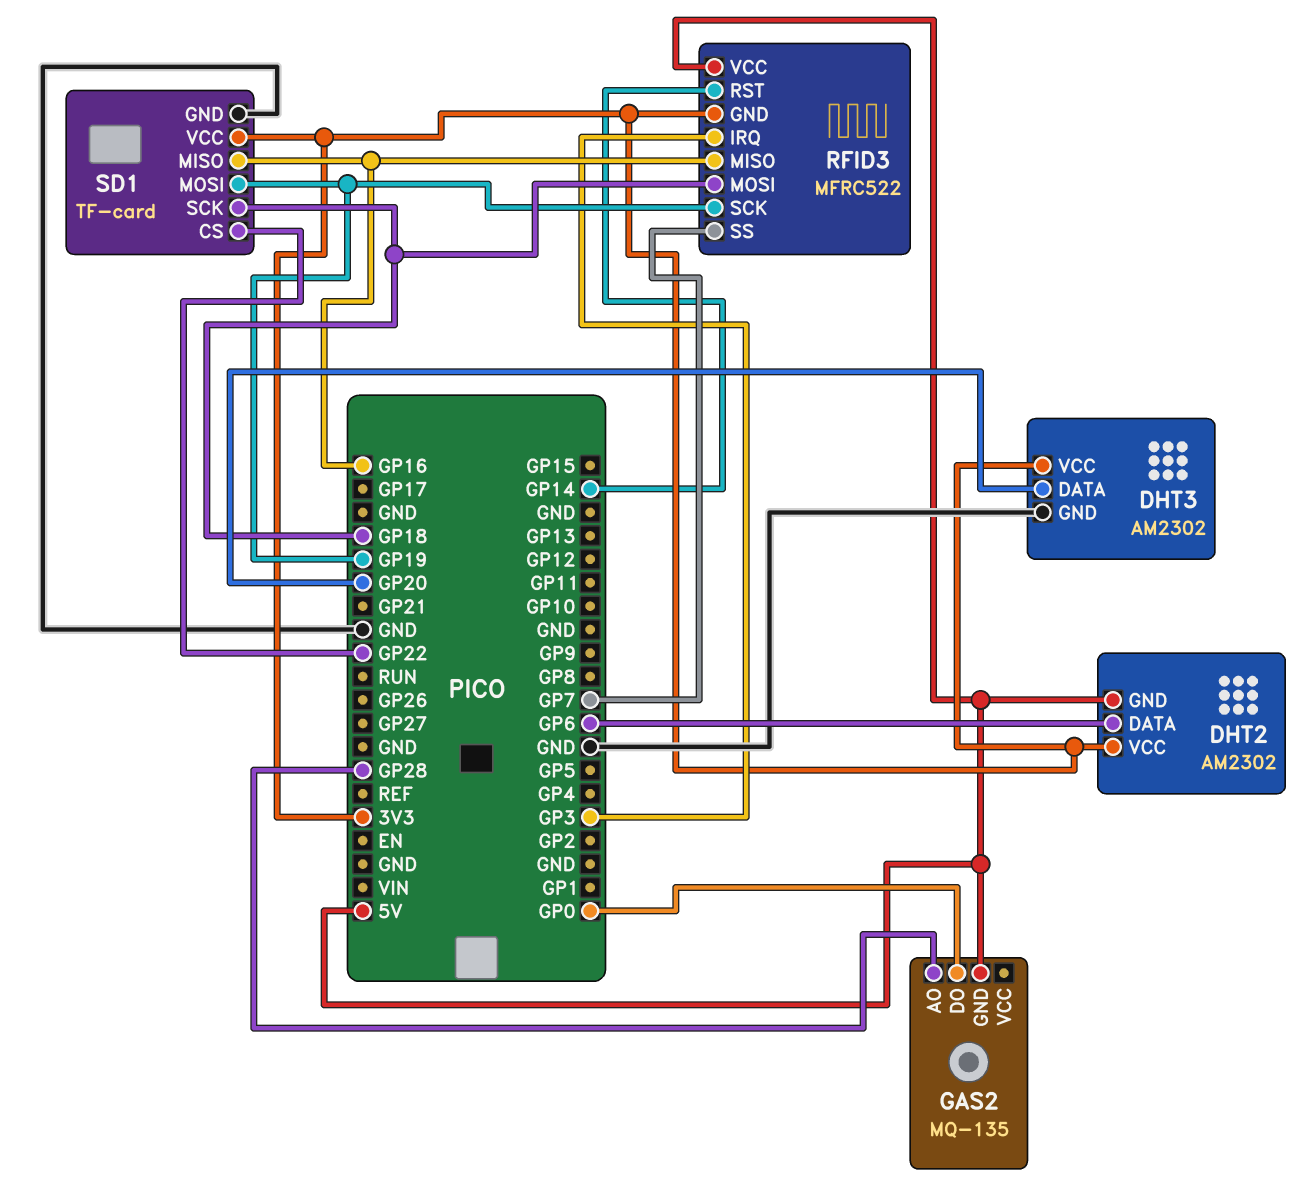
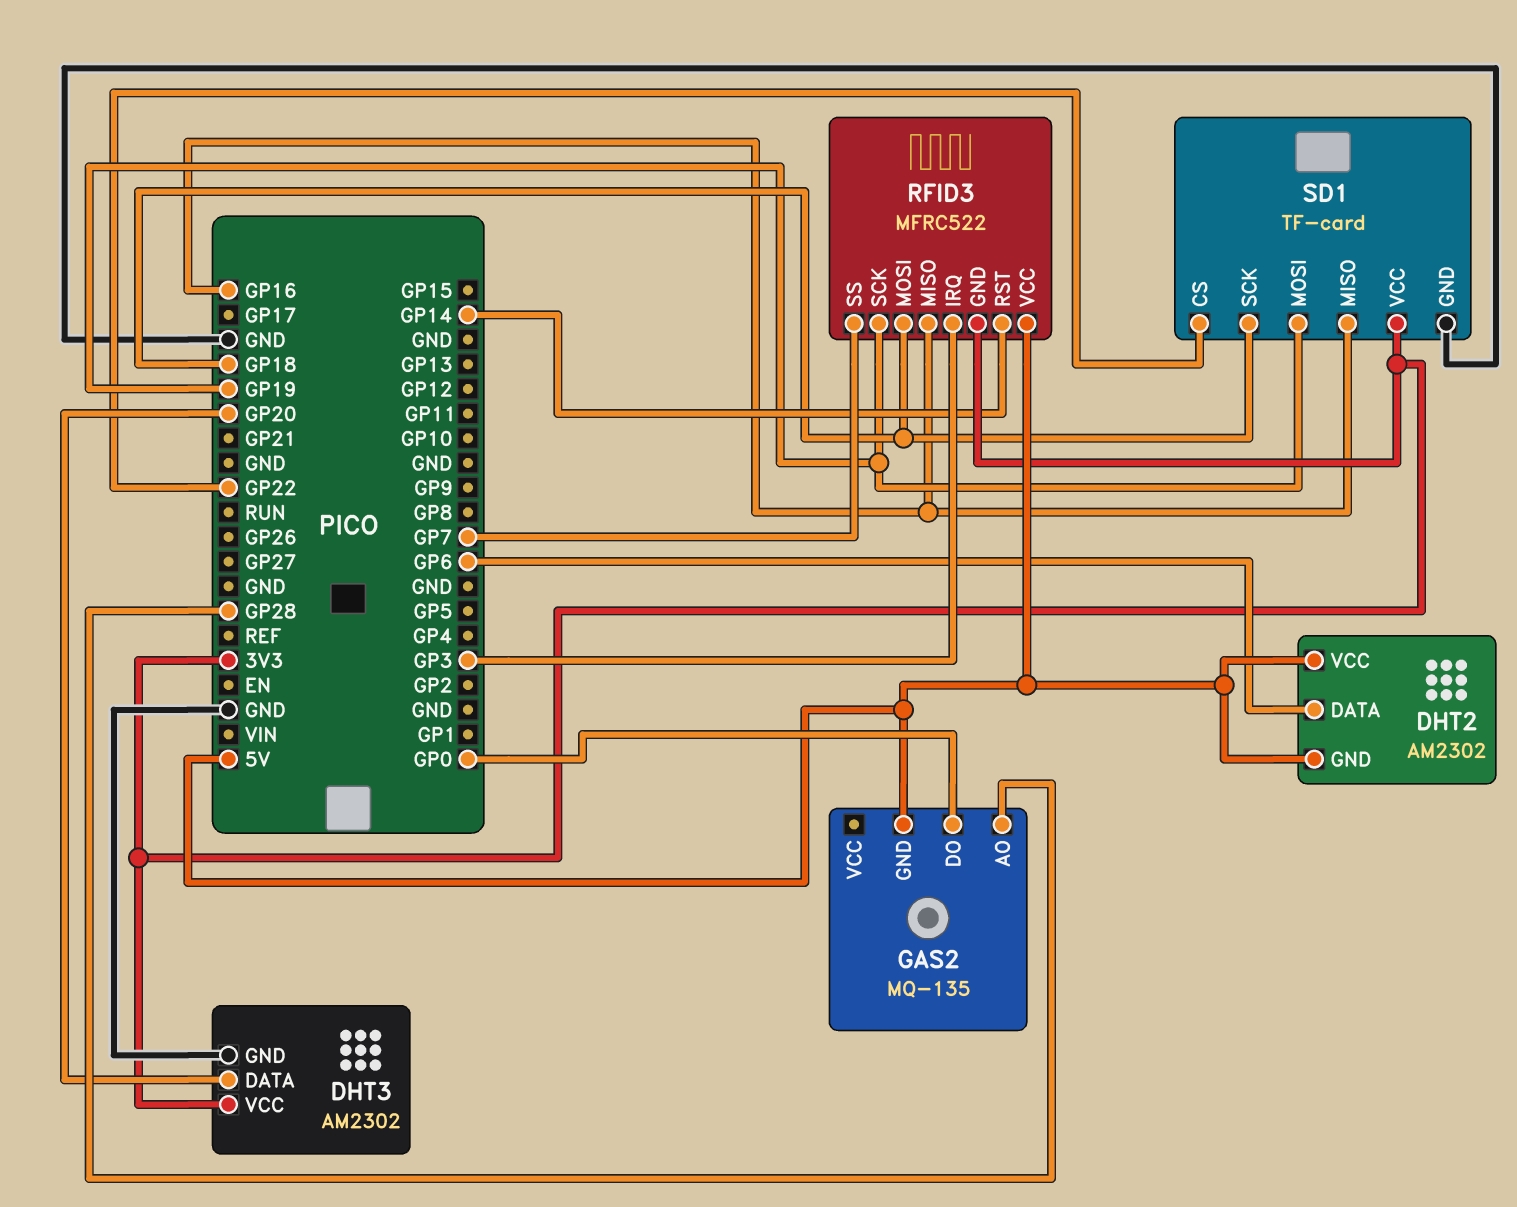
DHT2 pin VCC: 3V3 -> 5V

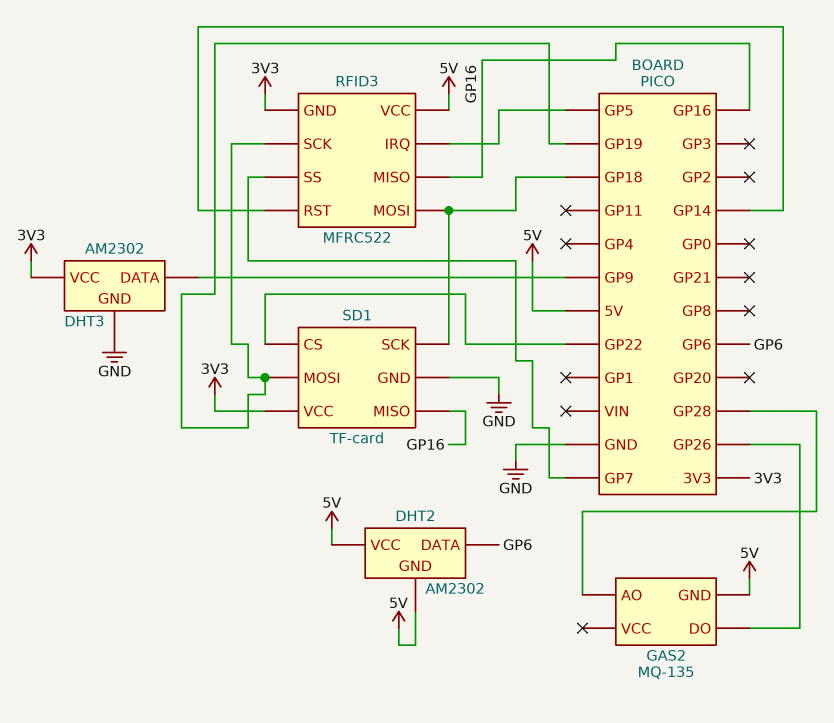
DHT3 pin DATA: GP20 -> GP9
GAS2 pin DO: GP0 -> GP26
RFID3 pin IRQ: GP3 -> GP5

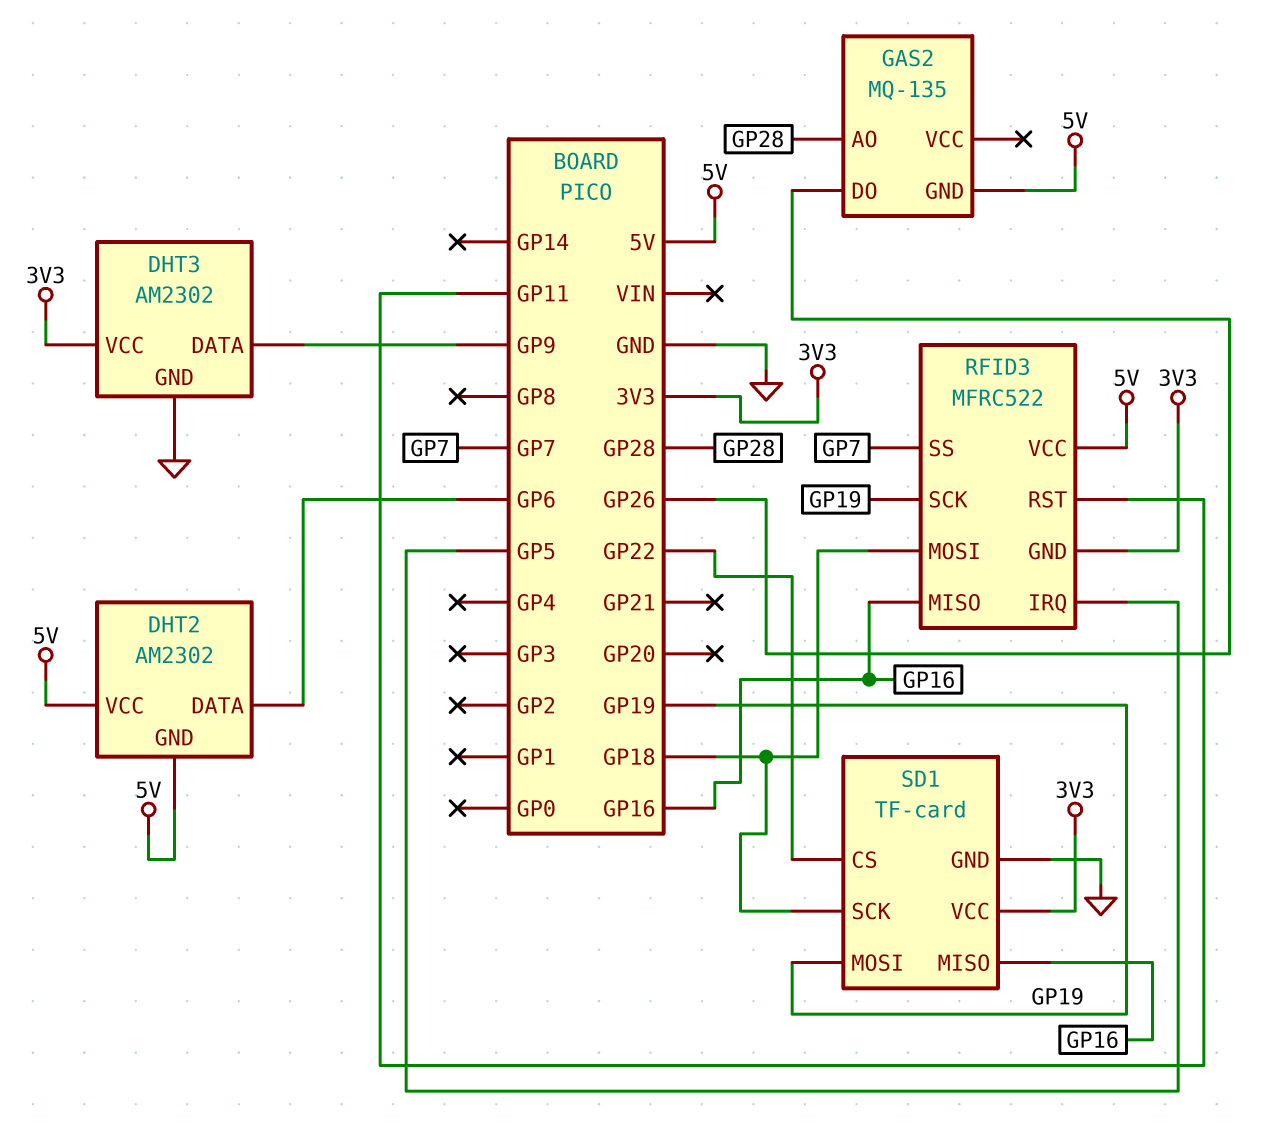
RFID3 pin RST: GP14 -> GP11

